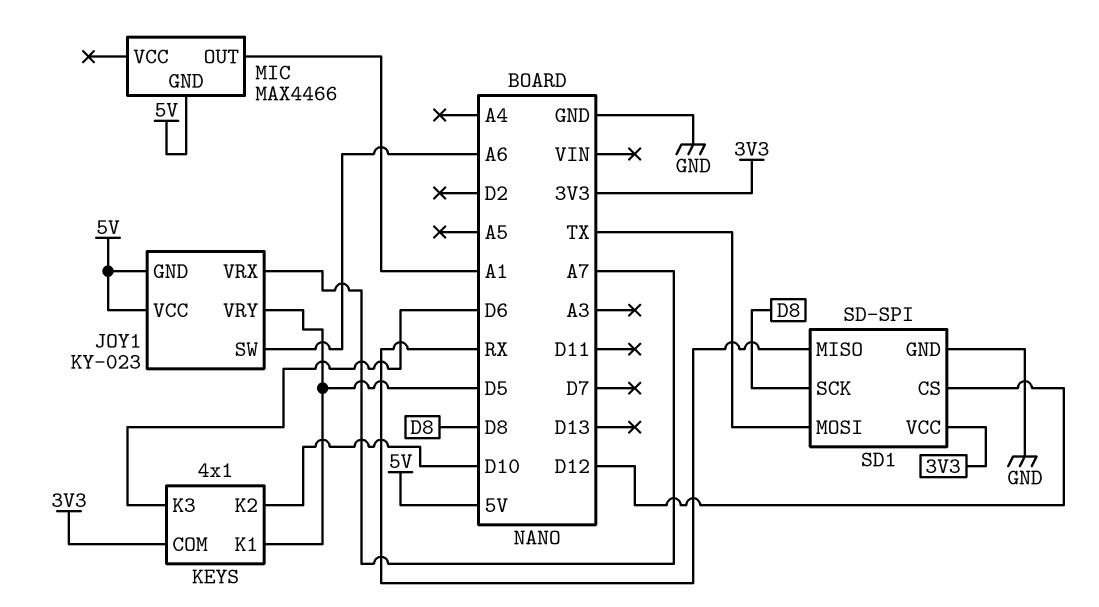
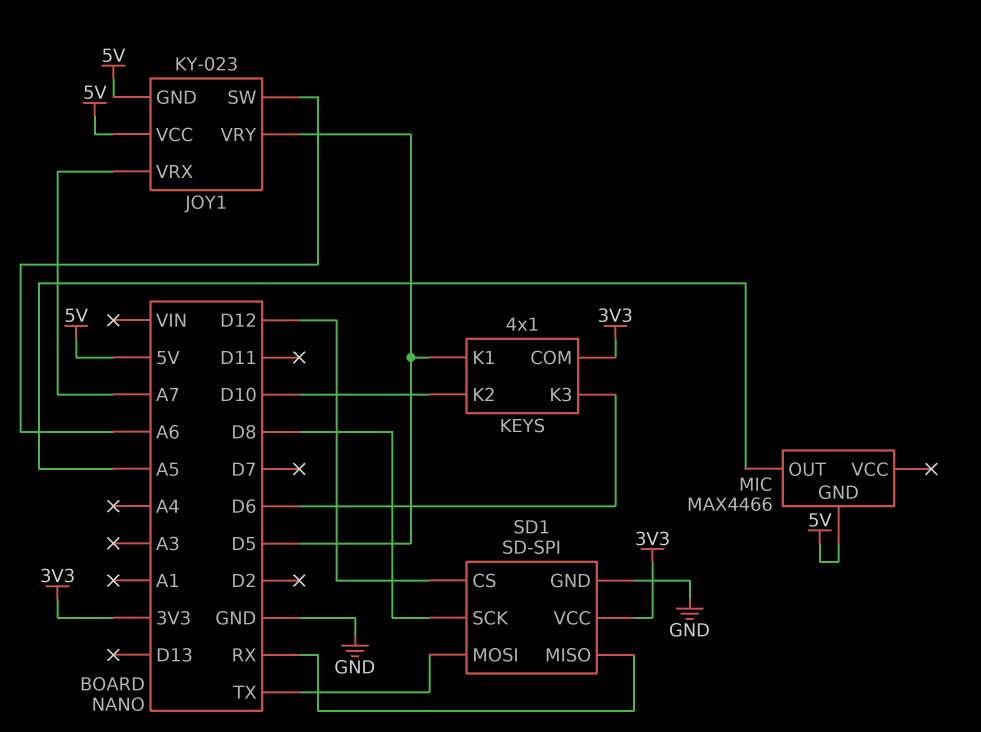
MIC pin OUT: A1 -> A5

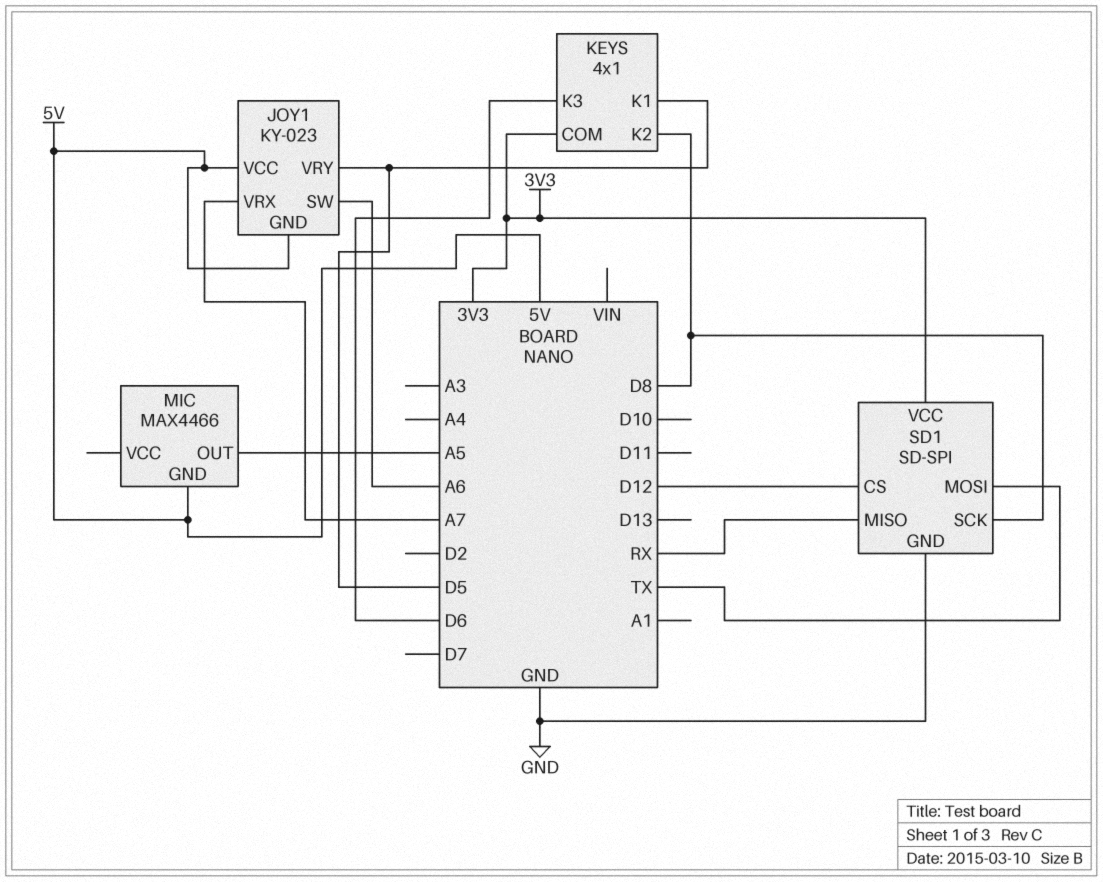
KEYS pin K2: D10 -> D8

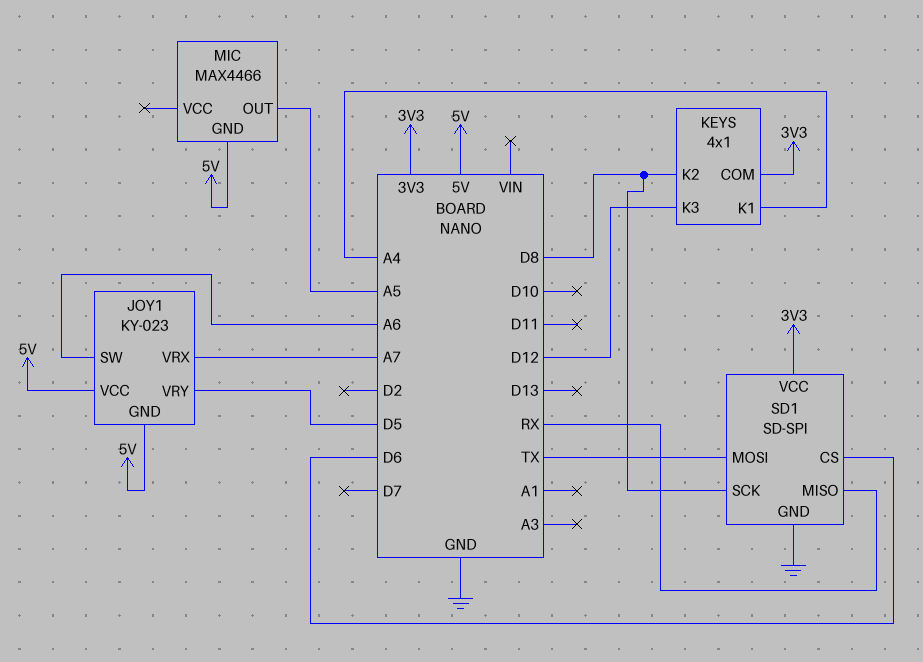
KEYS pin K1: D5 -> A4
KEYS pin K3: D6 -> D12
SD1 pin CS: D12 -> D6

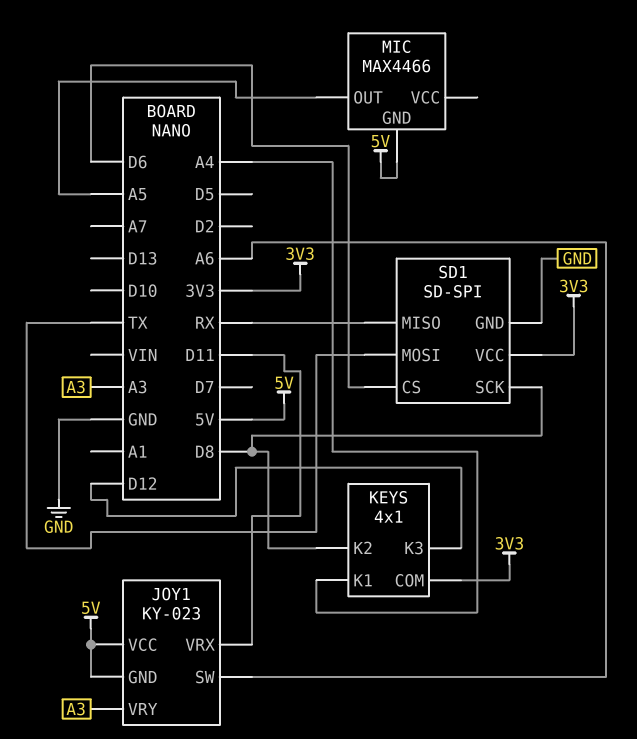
JOY1 pin VRX: A7 -> D11
JOY1 pin VRY: D5 -> A3

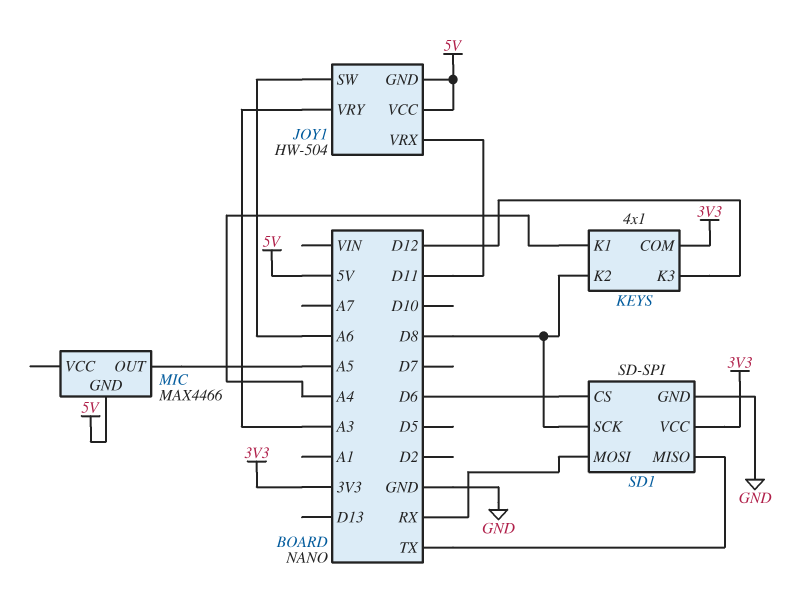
JOY1: KY-023 -> HW-504
SD1 pin MISO: RX -> TX
SD1 pin MOSI: TX -> RX

